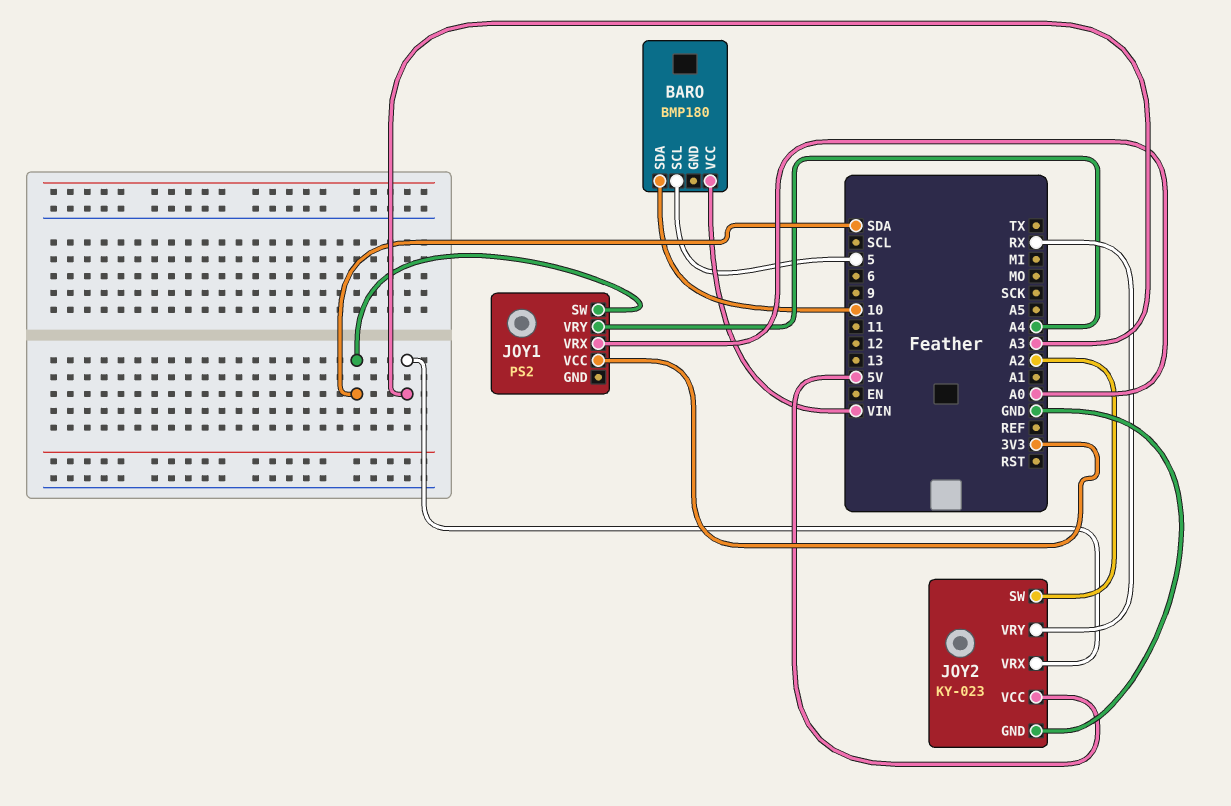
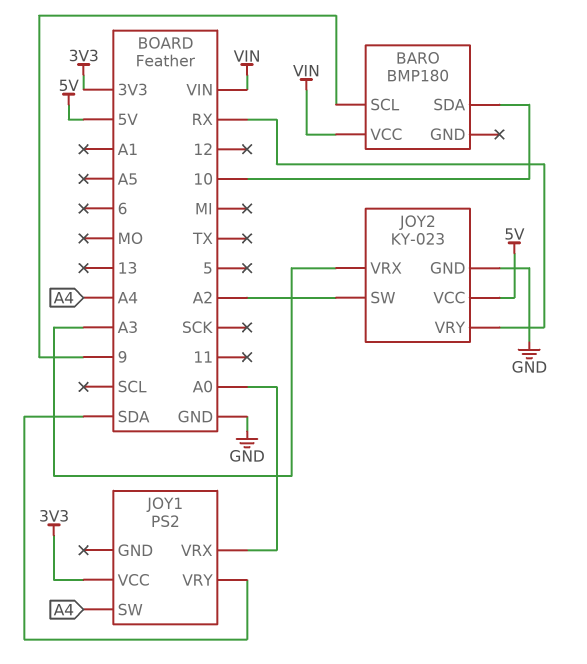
BARO pin SCL: 5 -> 9
JOY1 pin SW: SDA -> A4
JOY1 pin VRY: A4 -> SDA

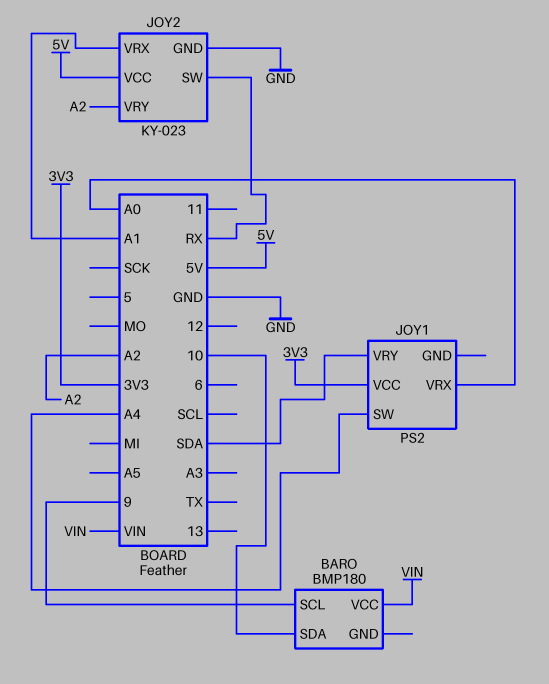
JOY2 pin SW: A2 -> RX
JOY2 pin VRX: A3 -> A1
JOY2 pin VRY: RX -> A2

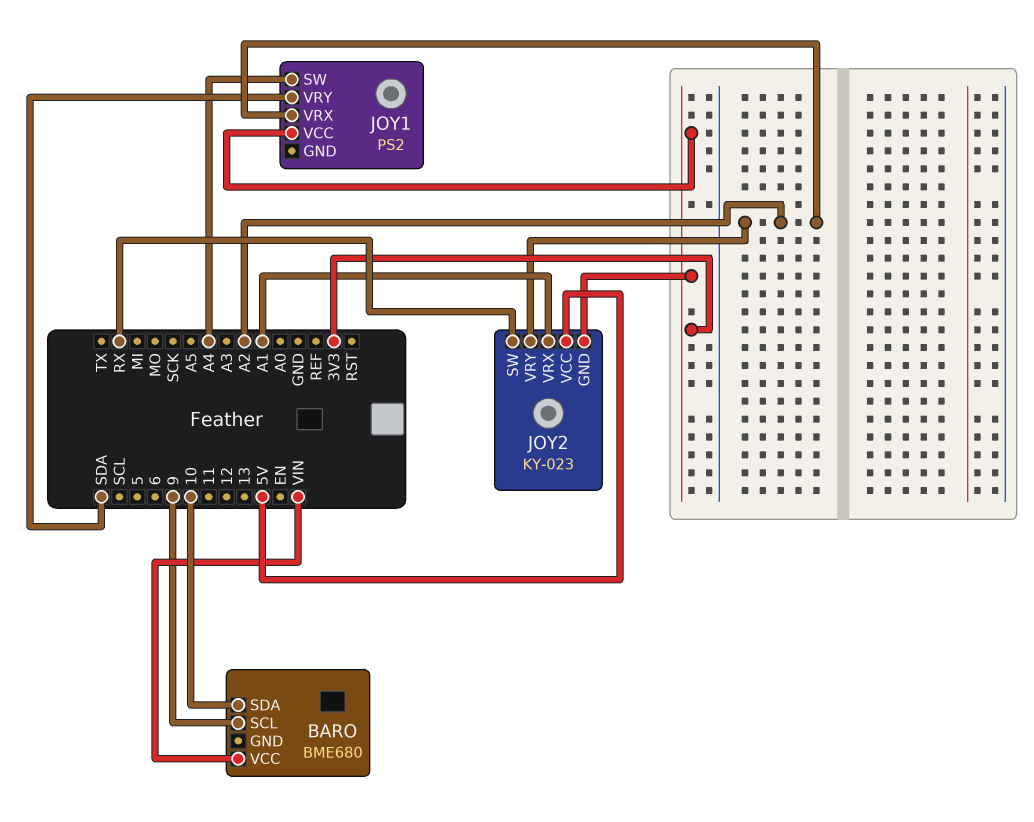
BARO: BMP180 -> BME680
JOY1 pin VRX: A0 -> A2
JOY2 pin GND: GND -> 3V3

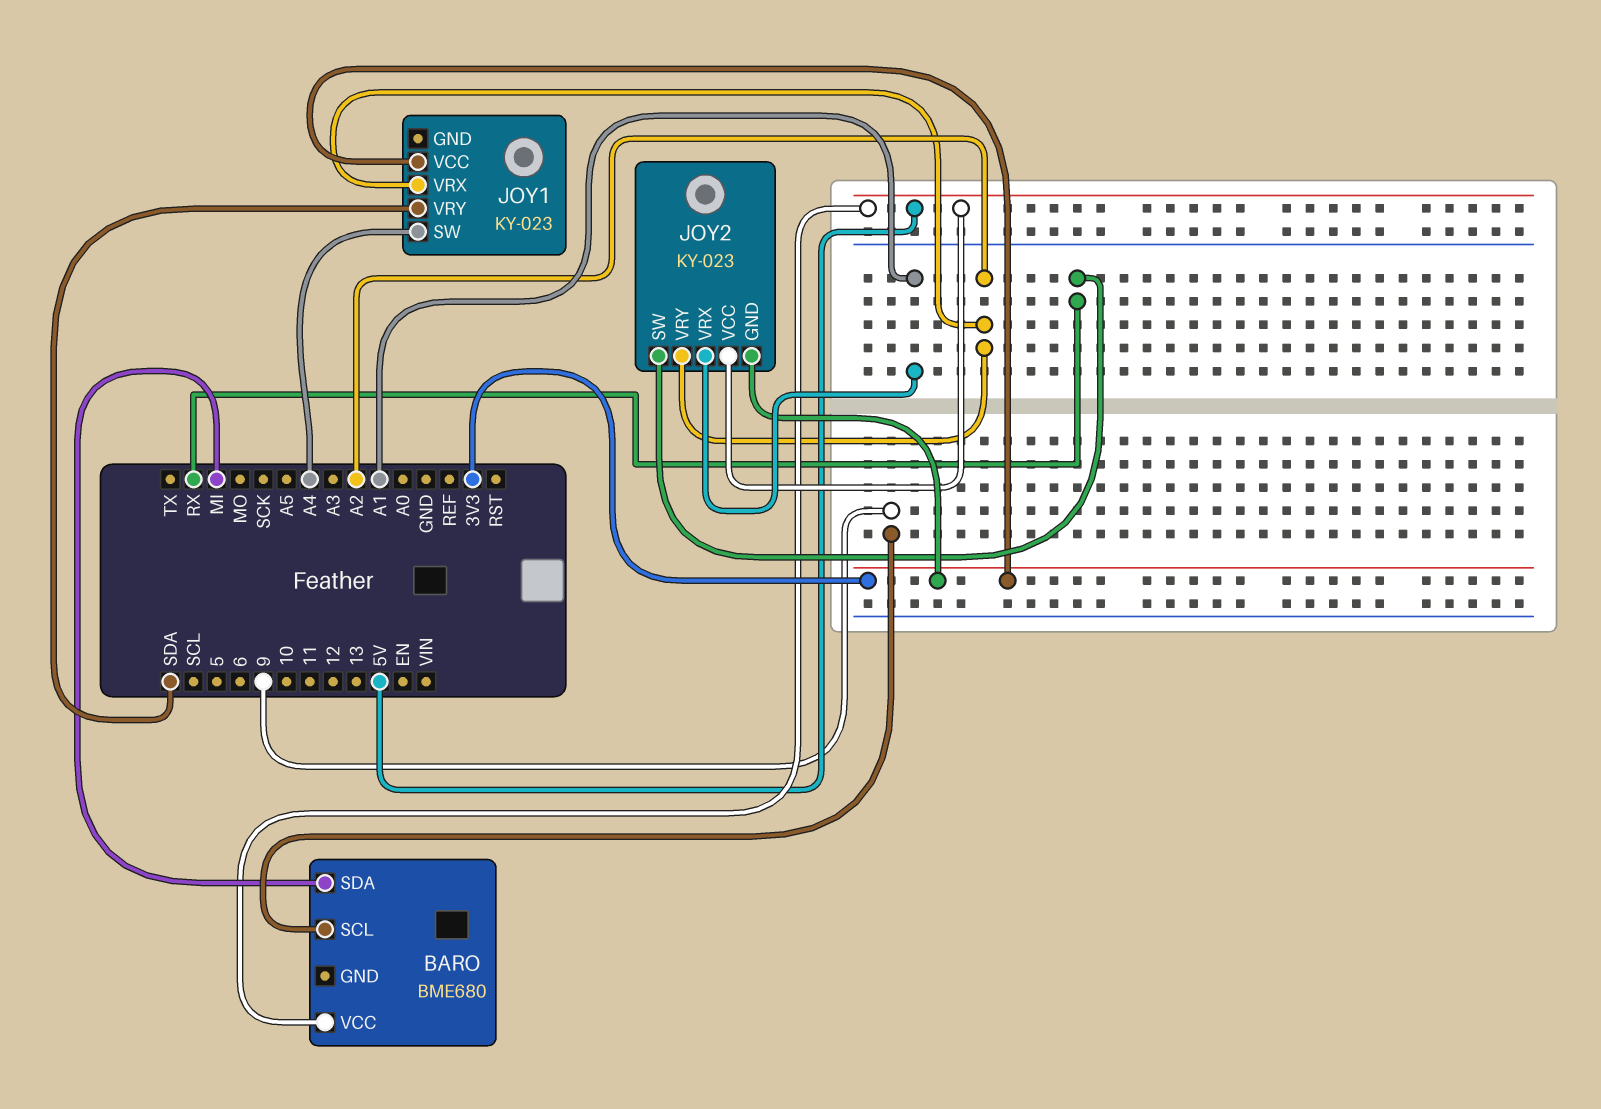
BARO pin SDA: 10 -> MI
BARO pin VCC: VIN -> 5V
JOY1: PS2 -> KY-023

